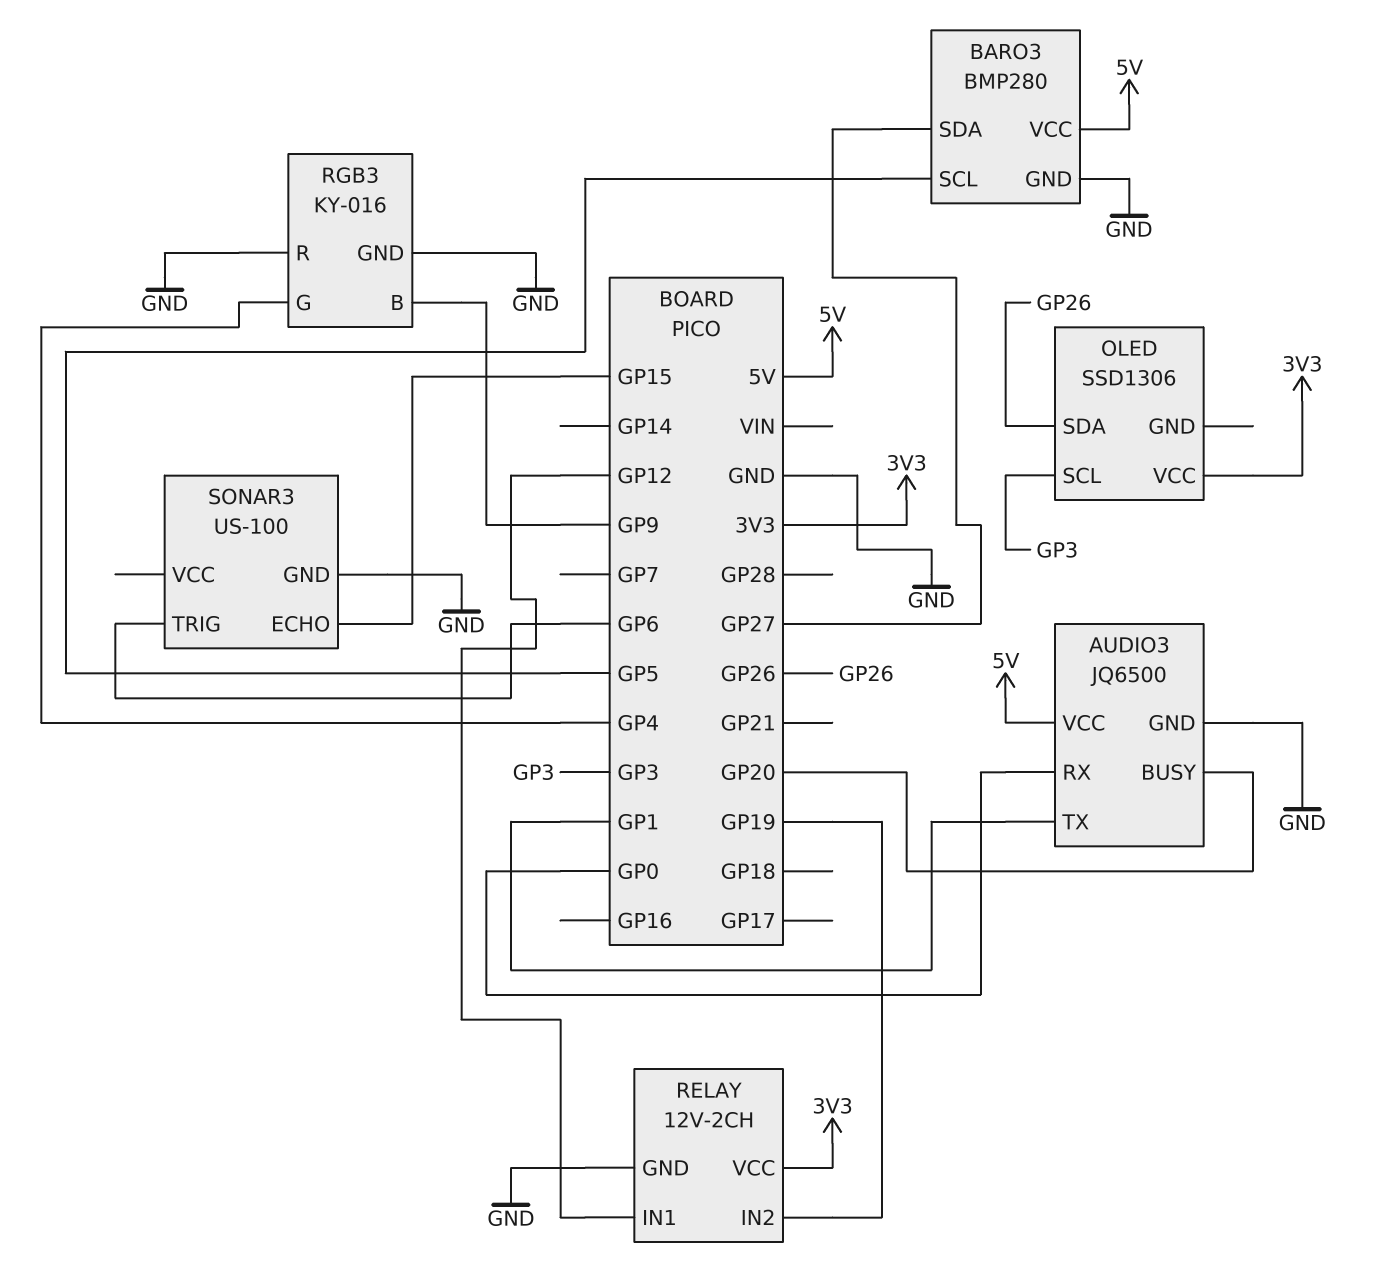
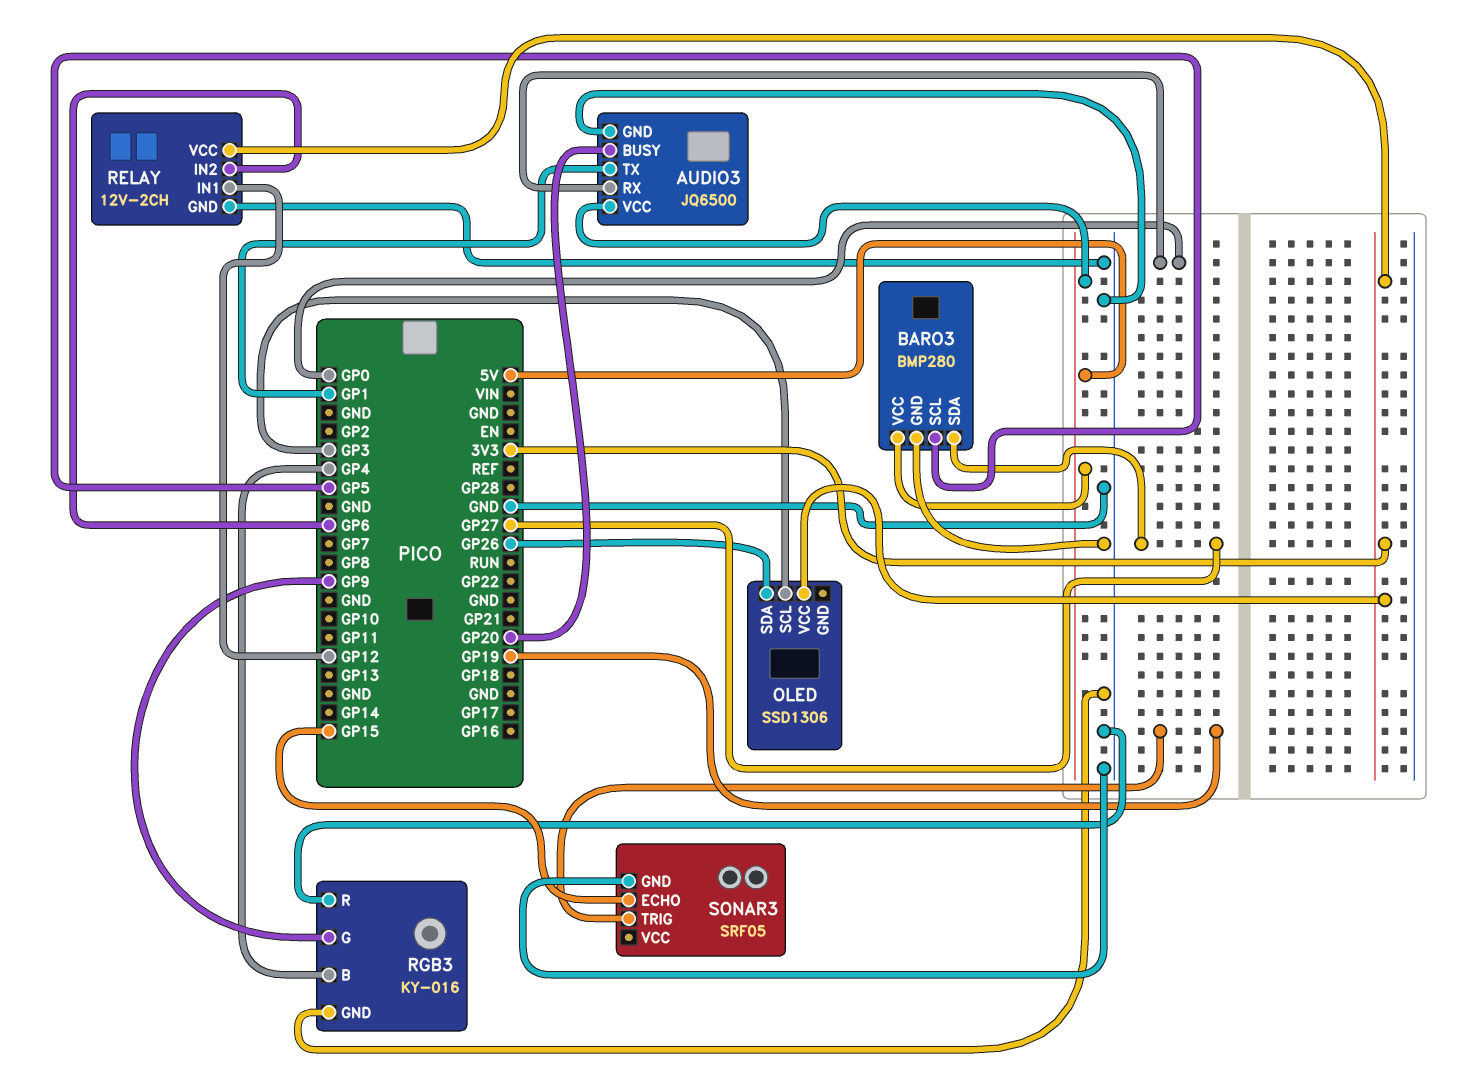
RELAY pin IN2: GP19 -> GP6
RGB3 pin B: GP9 -> GP4
RGB3 pin G: GP4 -> GP9
SONAR3: US-100 -> SRF05
SONAR3 pin TRIG: GP6 -> GP19

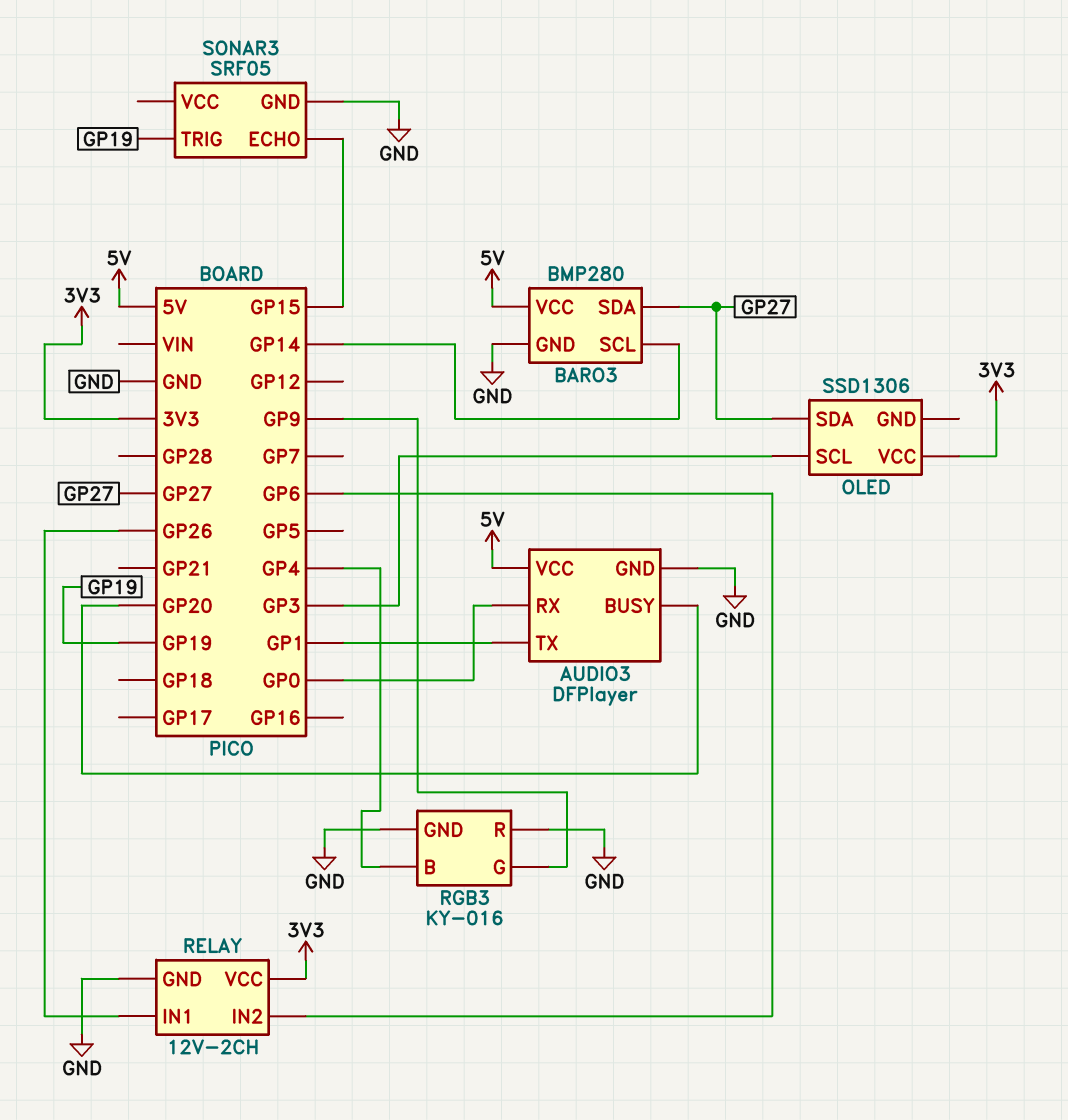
AUDIO3: JQ6500 -> DFPlayer
BARO3 pin SCL: GP5 -> GP14
OLED pin SDA: GP26 -> GP27
RELAY pin IN1: GP12 -> GP26

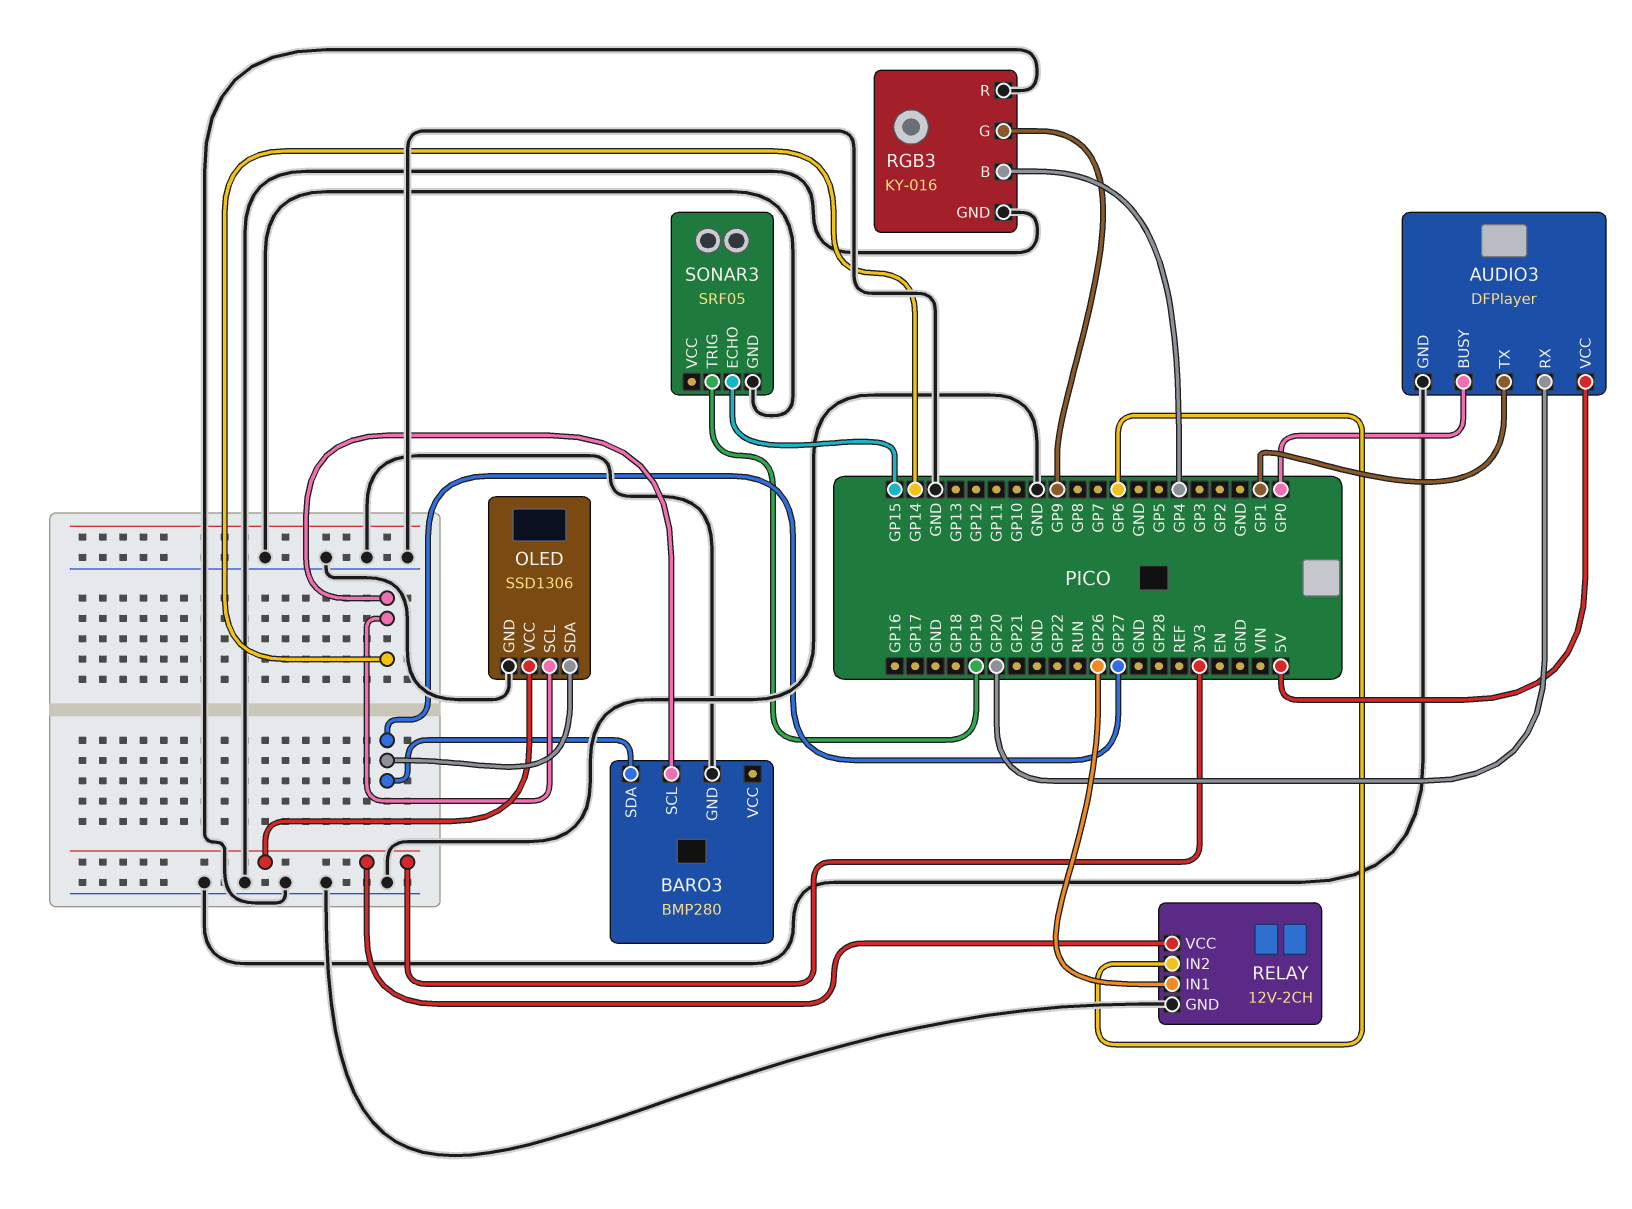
AUDIO3 pin BUSY: GP20 -> GP0
AUDIO3 pin RX: GP0 -> GP20
BARO3 pin VCC: 5V -> none
OLED pin GND: none -> GND
OLED pin SCL: GP3 -> GP14

